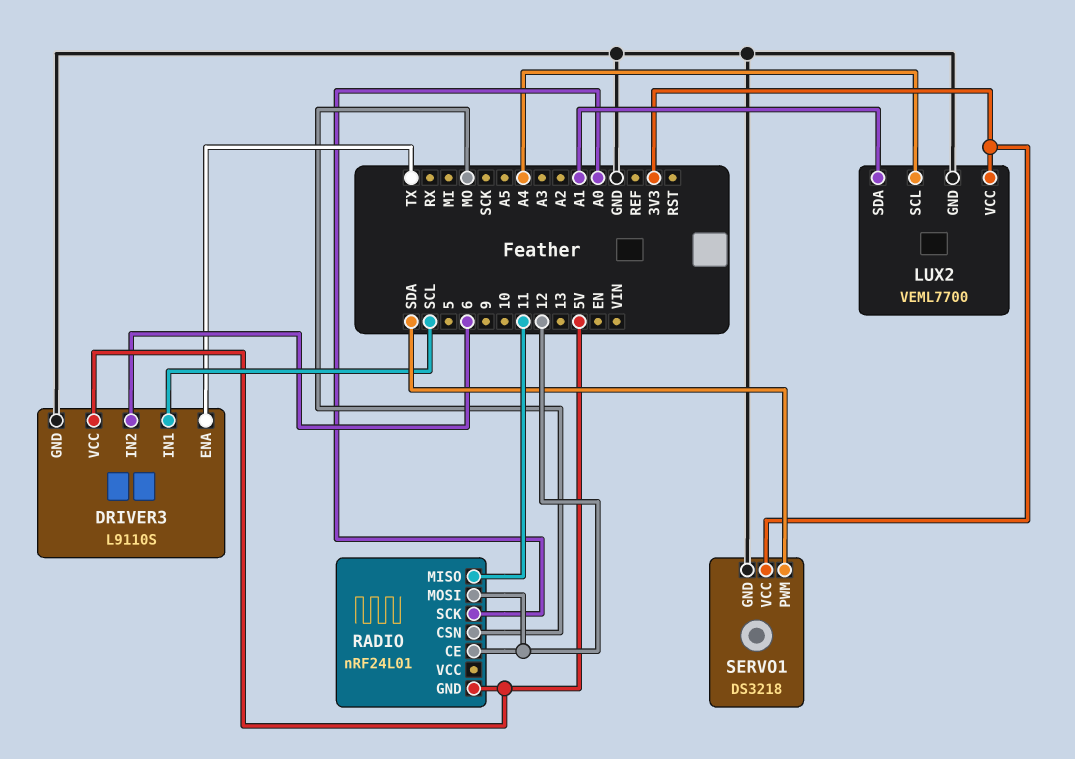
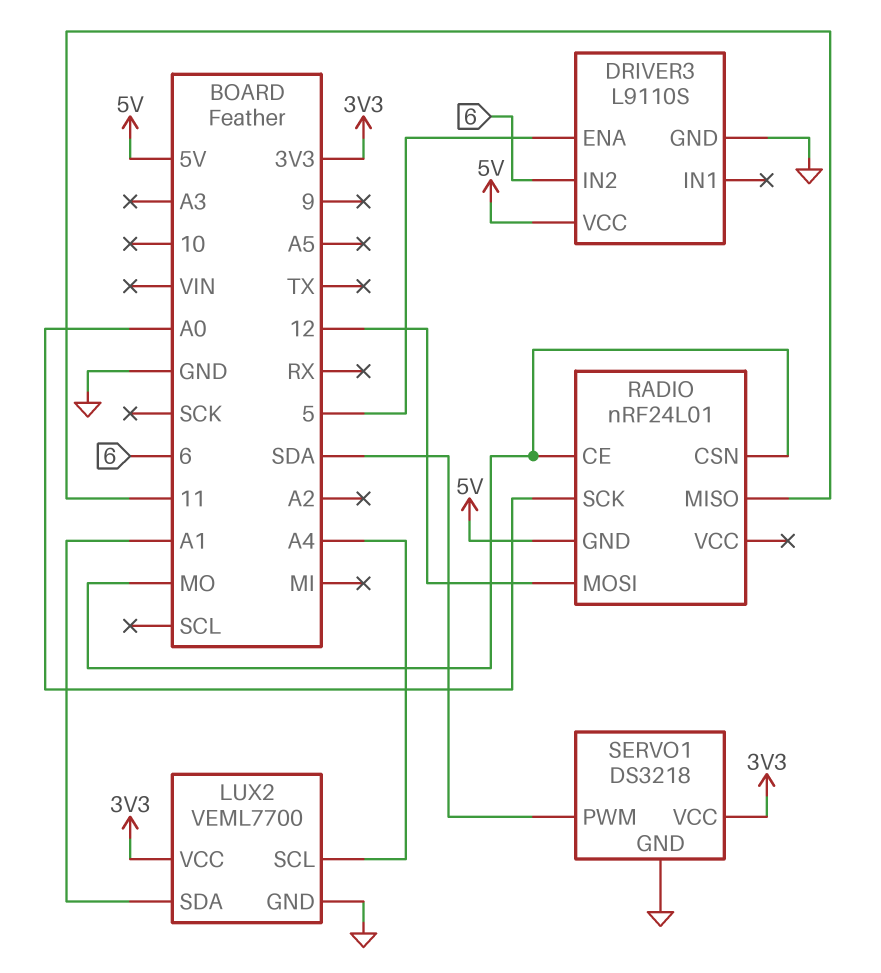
DRIVER3 pin ENA: TX -> 5
DRIVER3 pin IN1: SCL -> none
RADIO pin CE: 12 -> MO

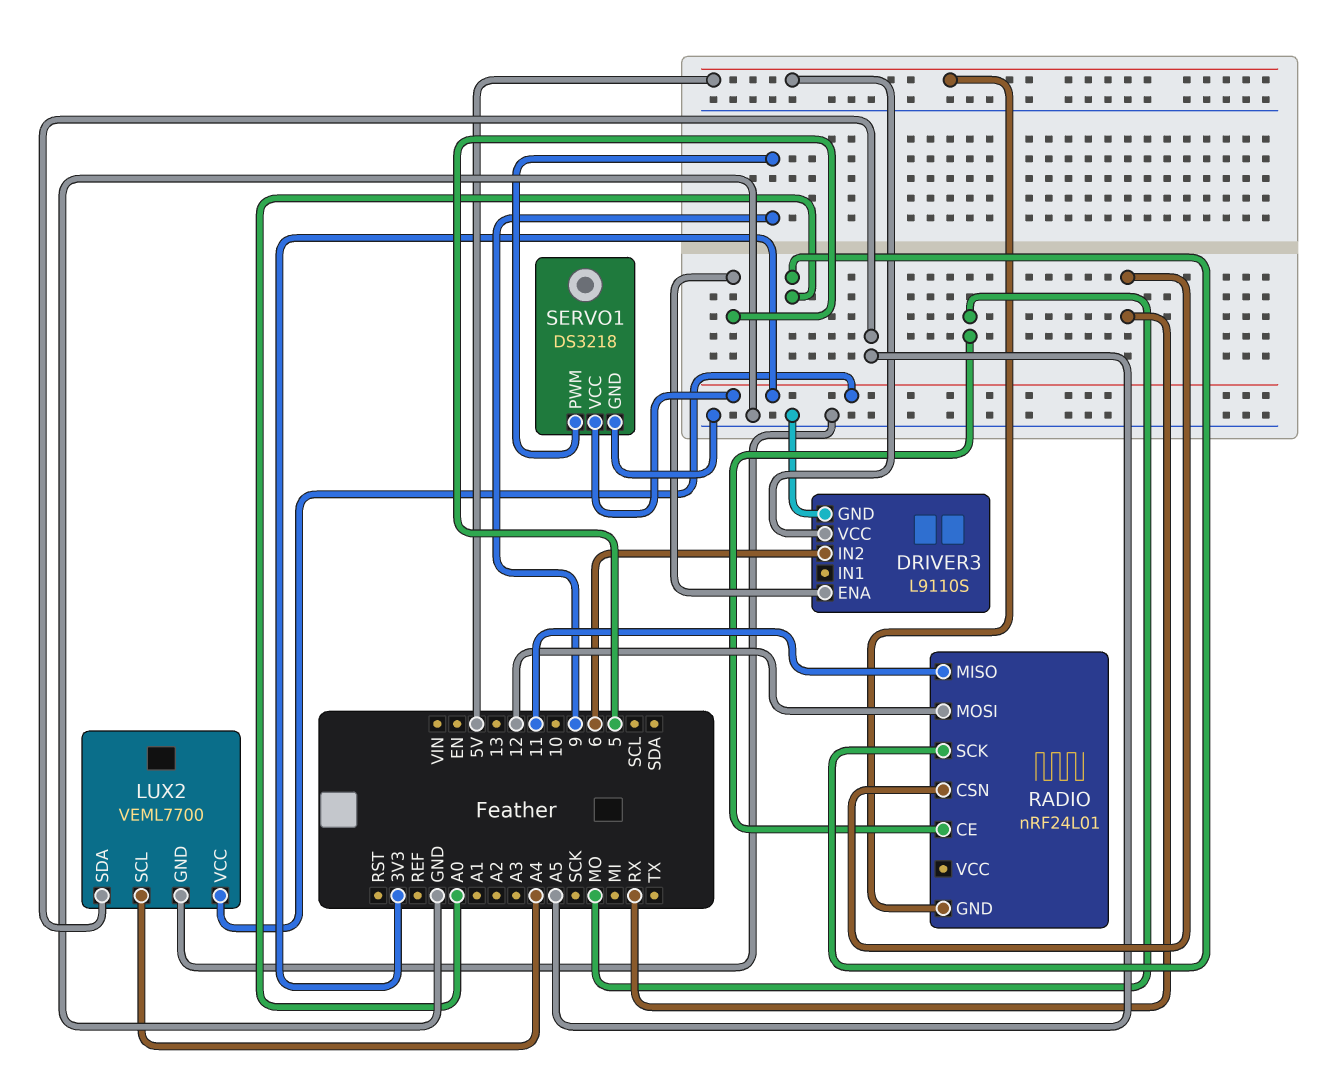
LUX2 pin SDA: A1 -> A5
RADIO pin CSN: MO -> RX
SERVO1 pin PWM: SDA -> 9

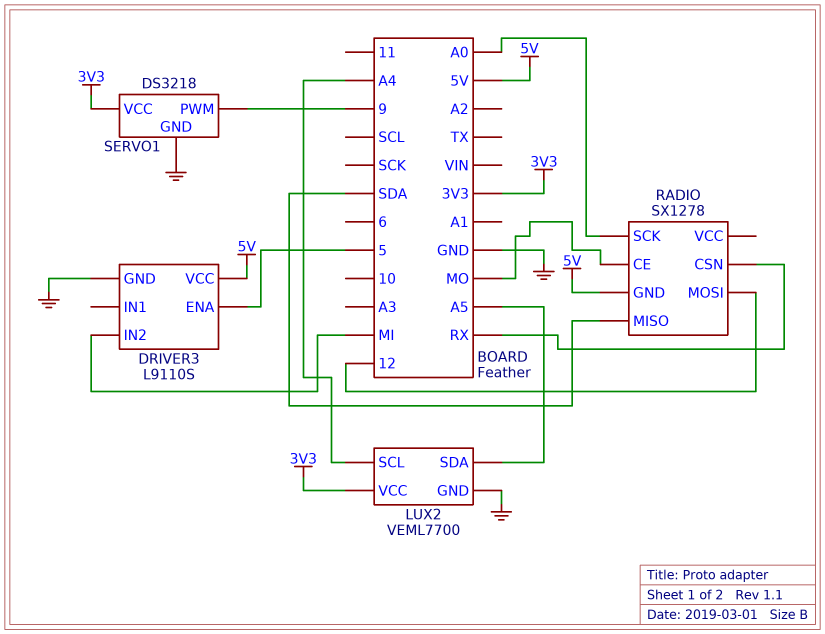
DRIVER3 pin IN2: 6 -> MI
RADIO: nRF24L01 -> SX1278
RADIO pin MISO: 11 -> SDA

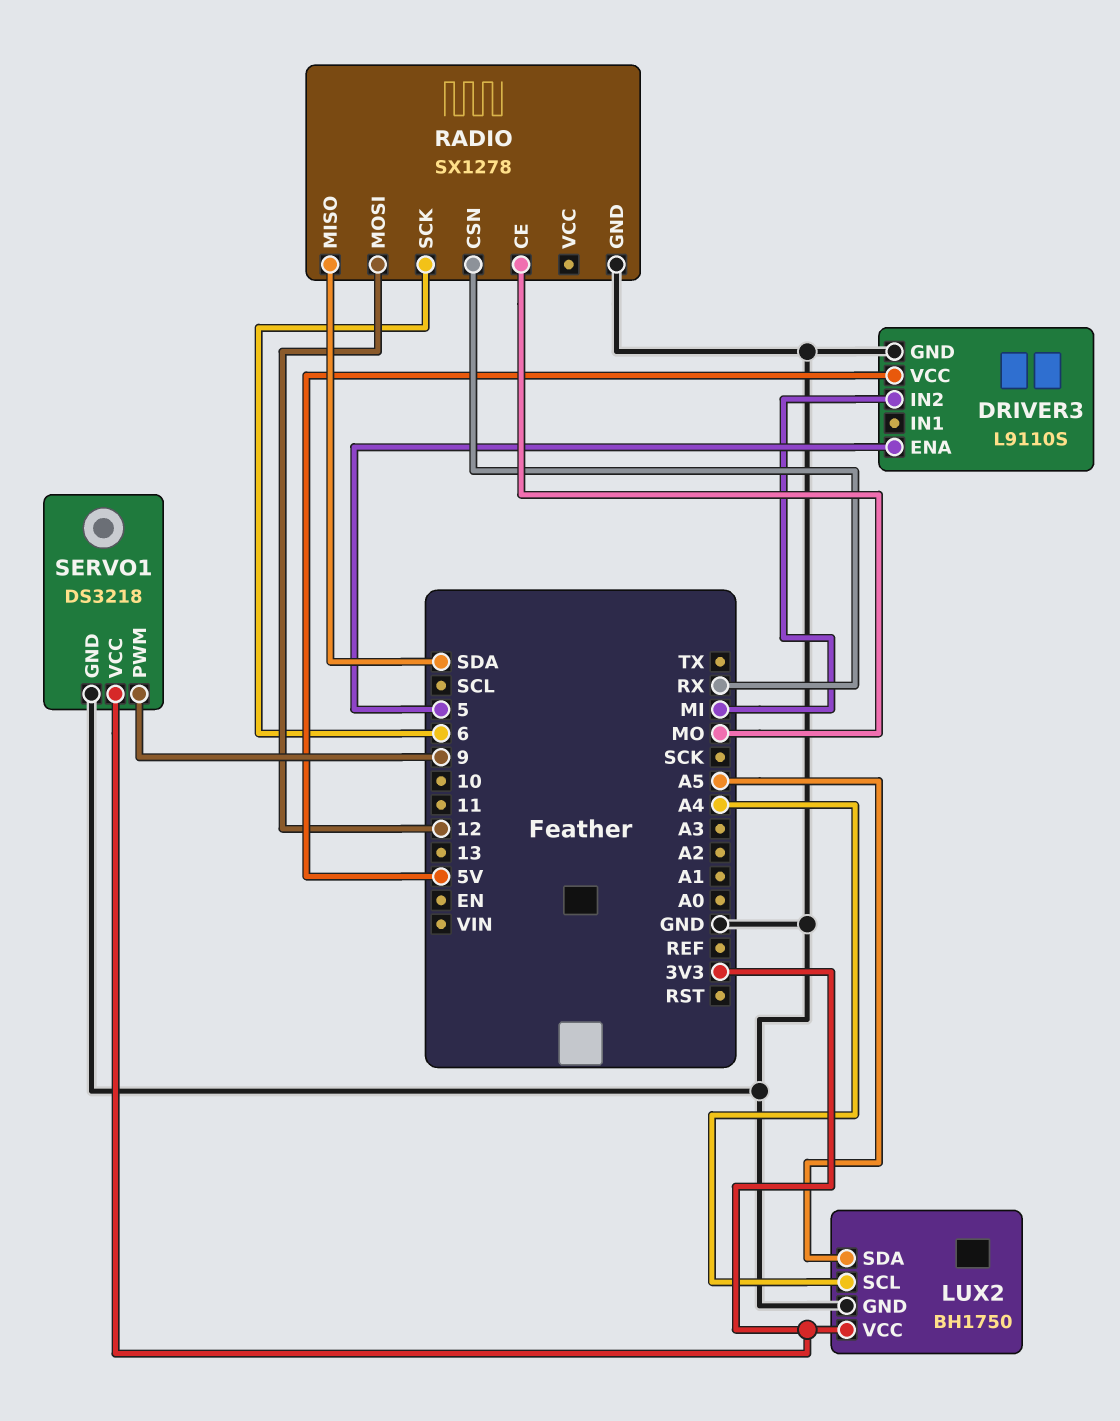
LUX2: VEML7700 -> BH1750
RADIO pin GND: 5V -> GND
RADIO pin SCK: A0 -> 6

